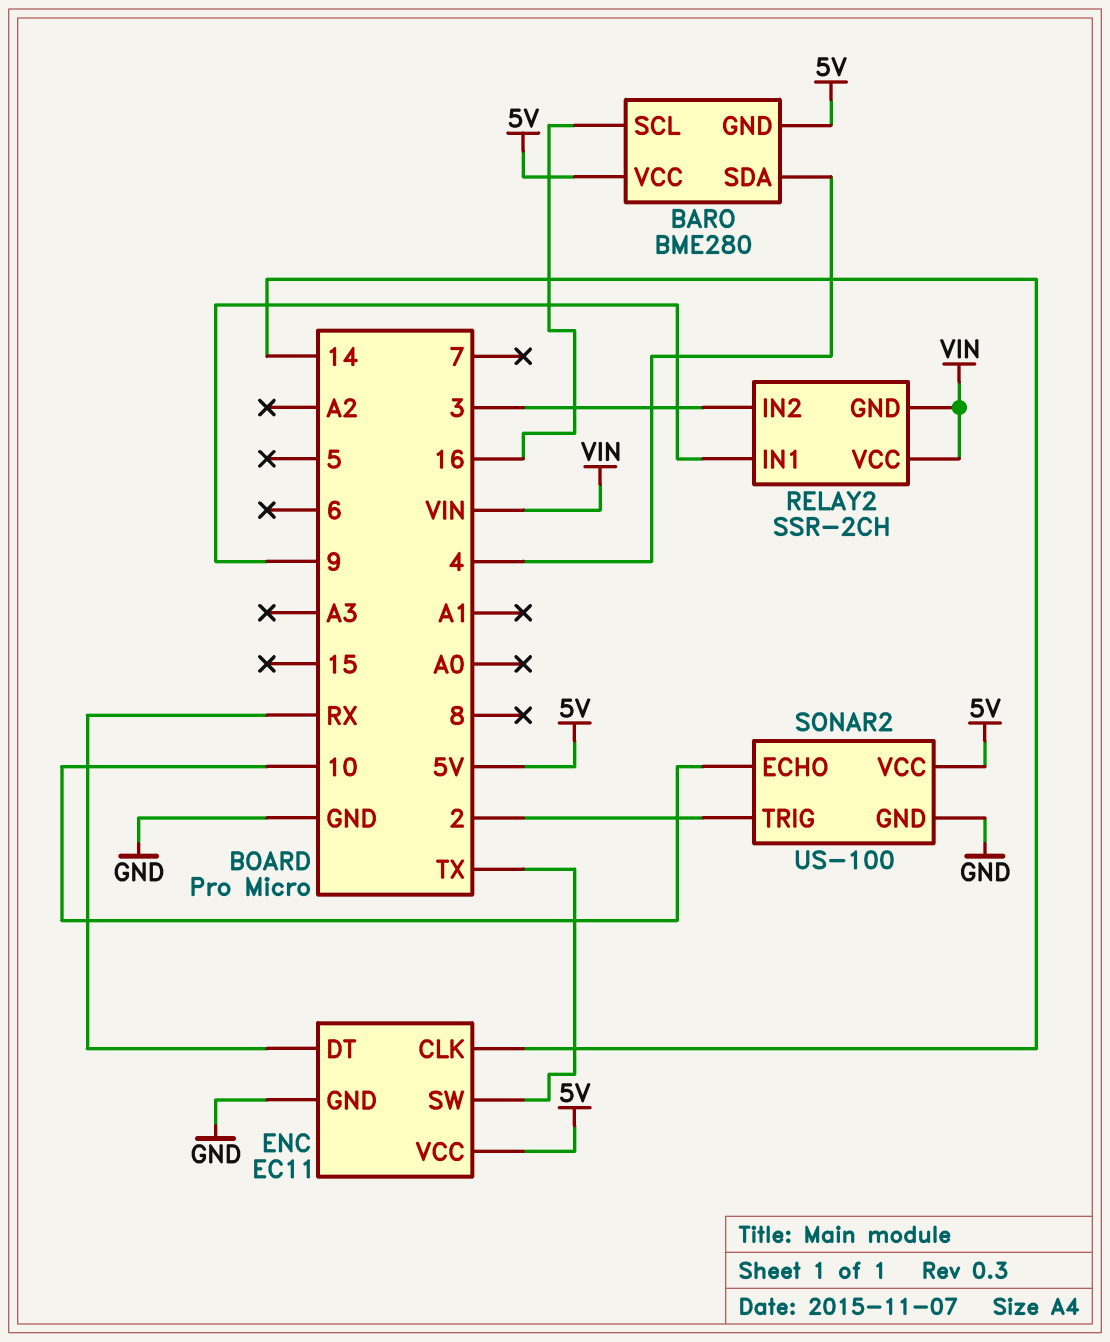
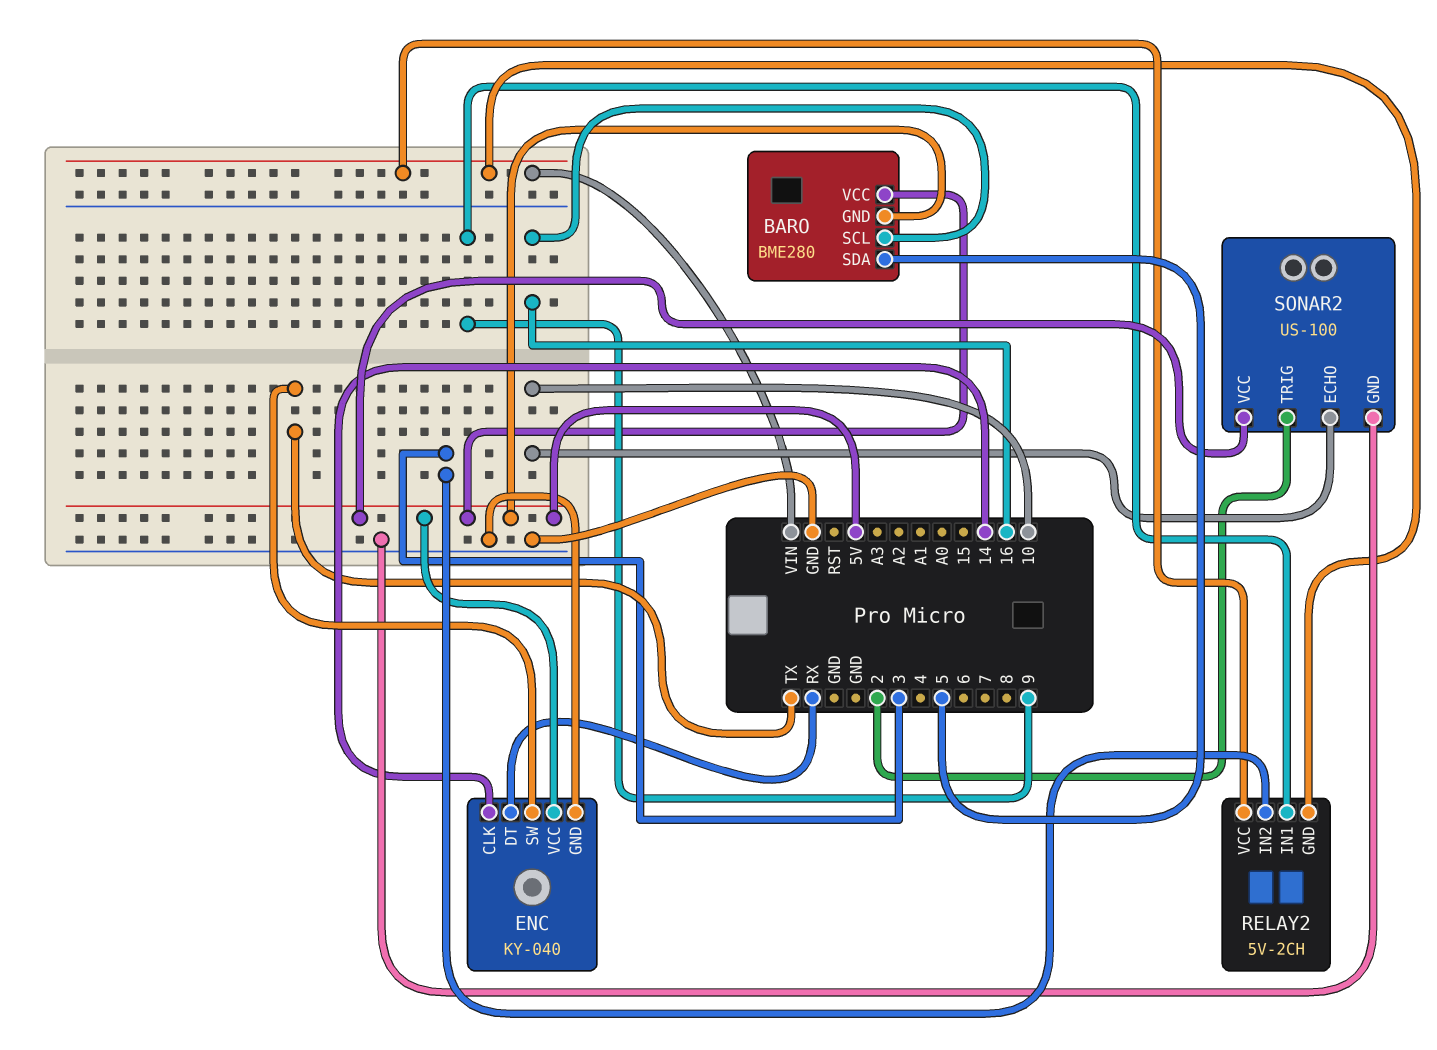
BARO pin SDA: 4 -> 5
ENC: EC11 -> KY-040
RELAY2: SSR-2CH -> 5V-2CH

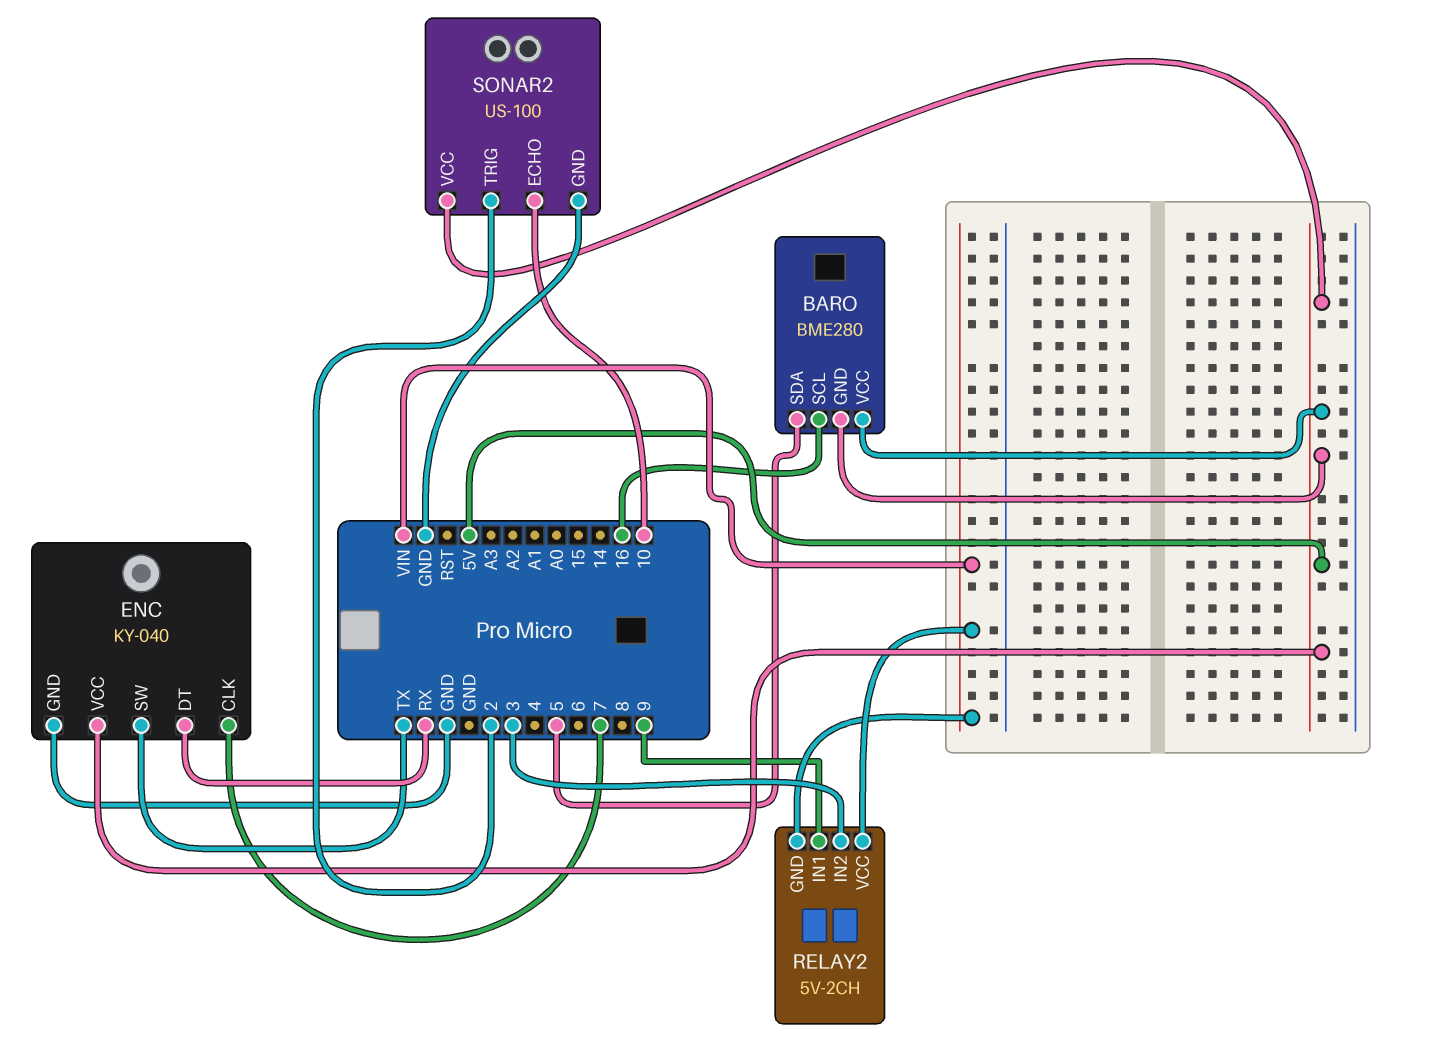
ENC pin CLK: 14 -> 7

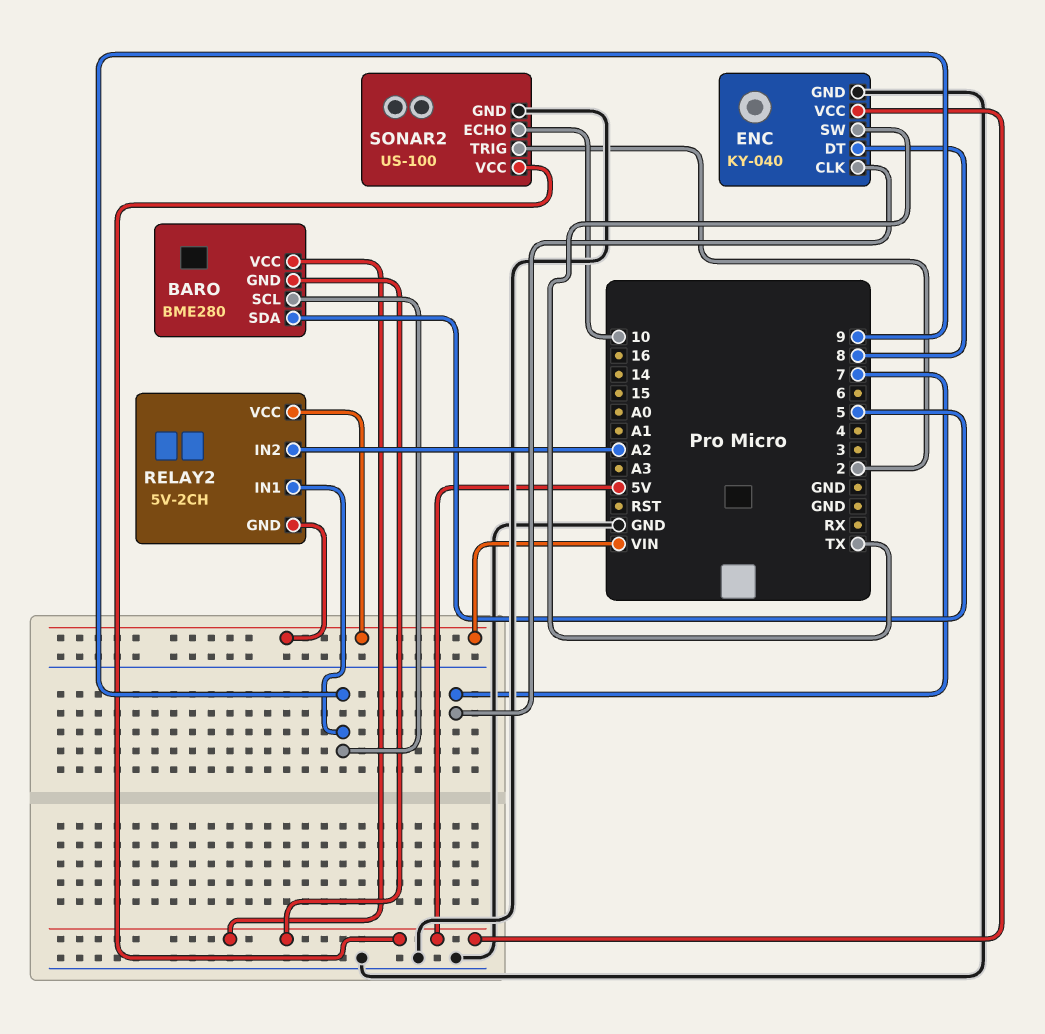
BARO pin SCL: 16 -> 9
ENC pin DT: RX -> 8
RELAY2 pin IN2: 3 -> A2

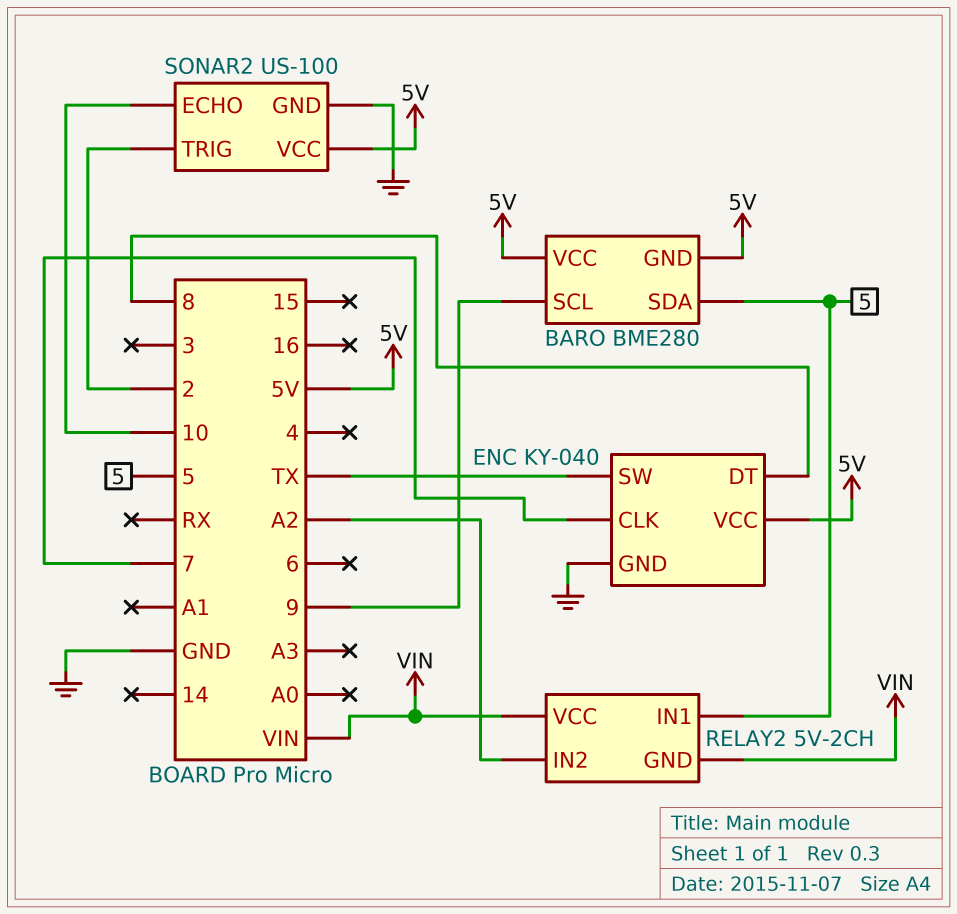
RELAY2 pin IN1: 9 -> 5

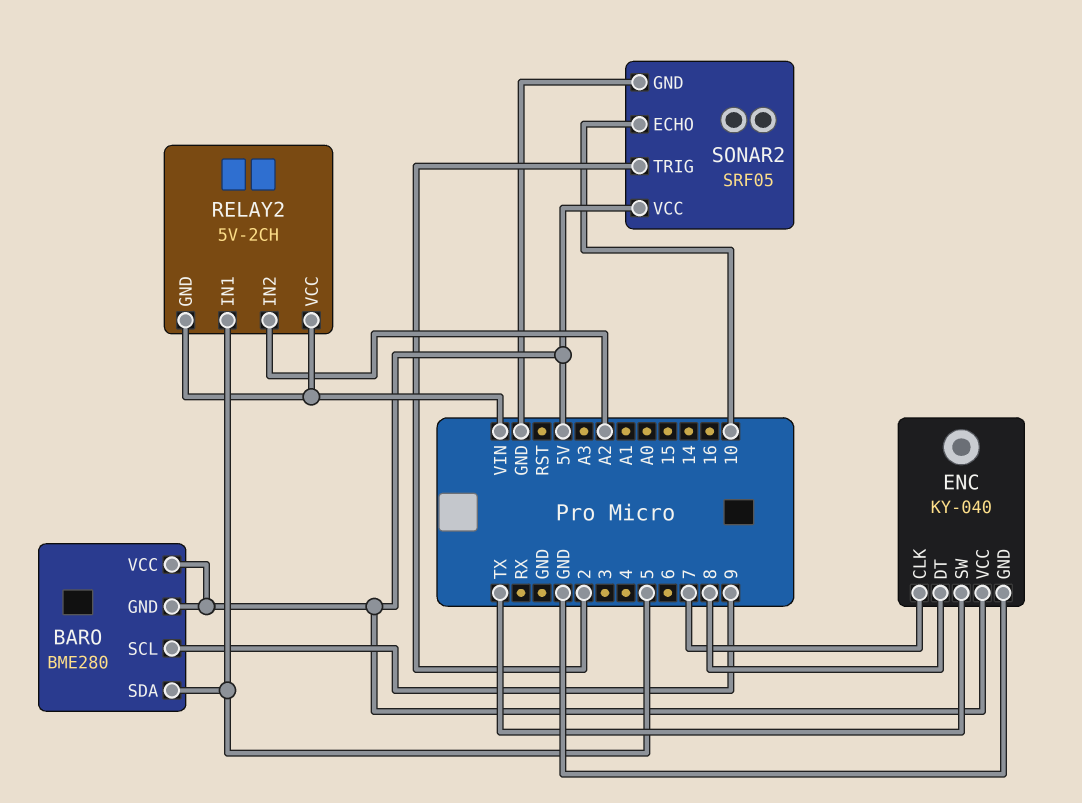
SONAR2: US-100 -> SRF05

